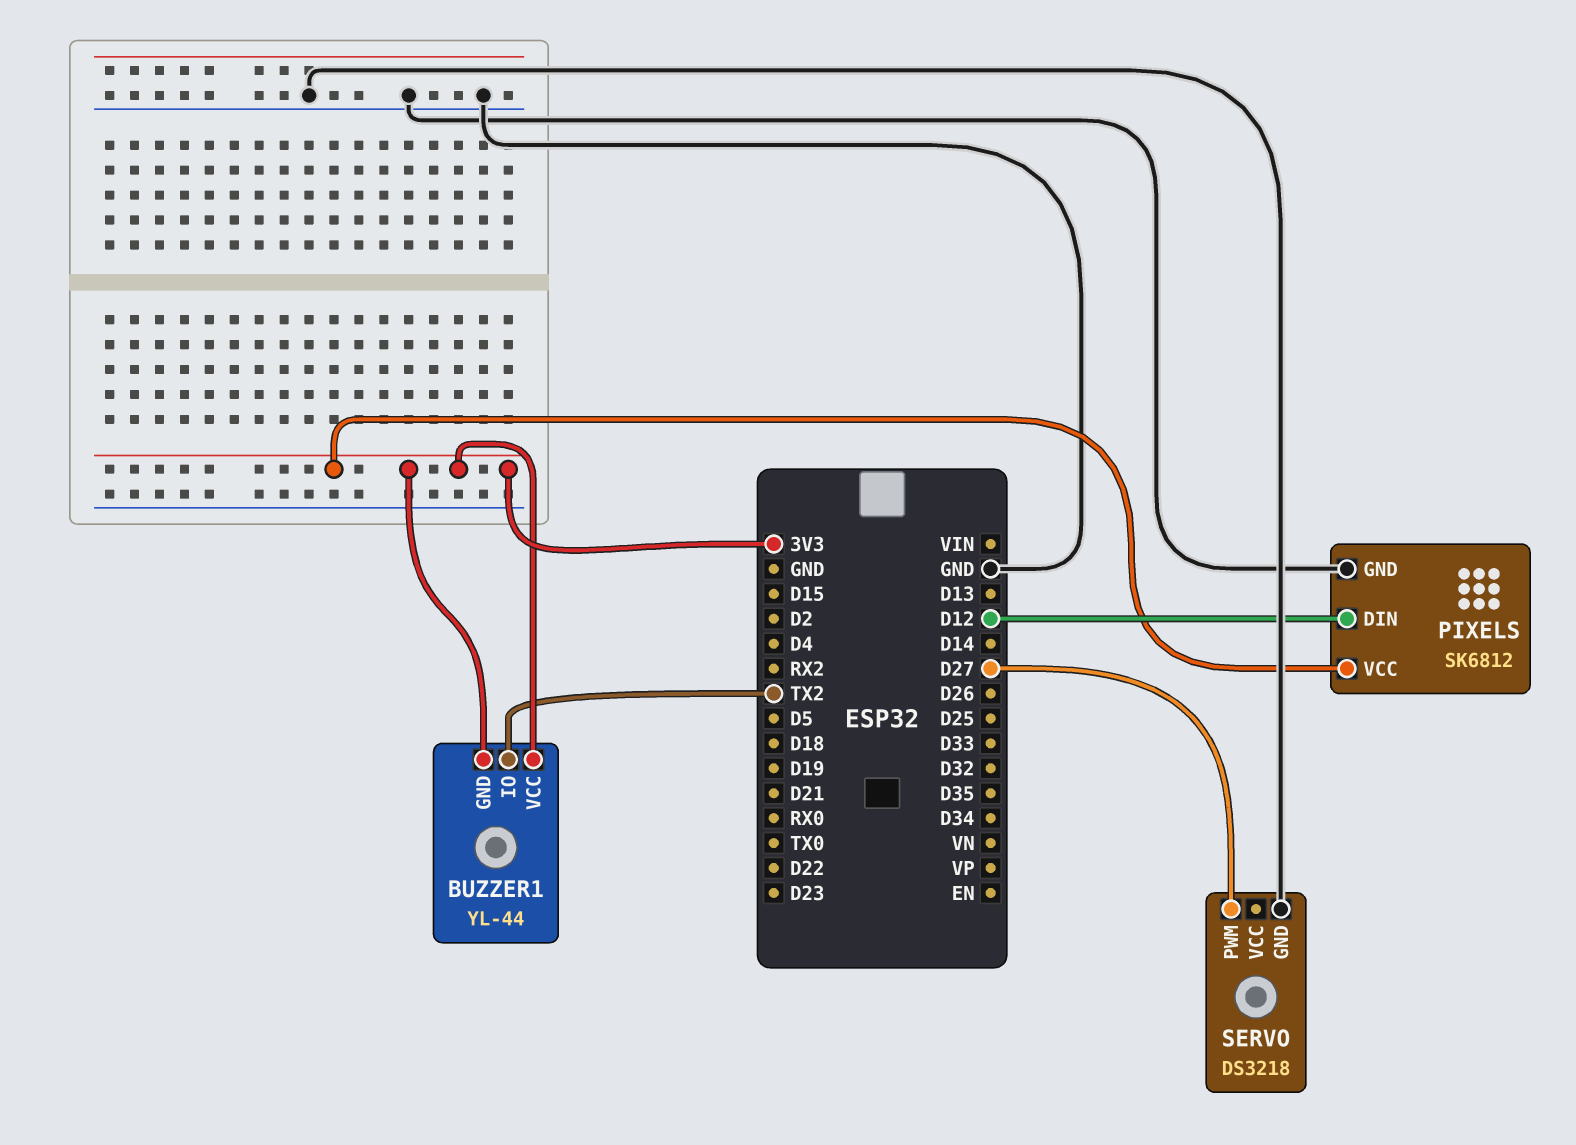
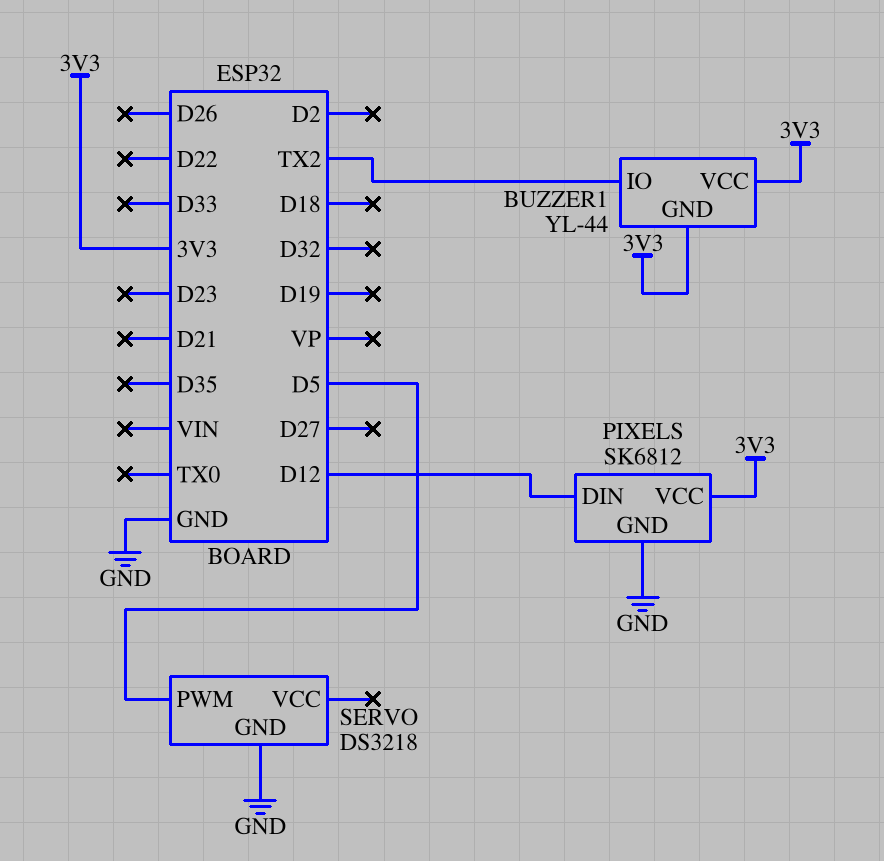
SERVO pin PWM: D27 -> D5

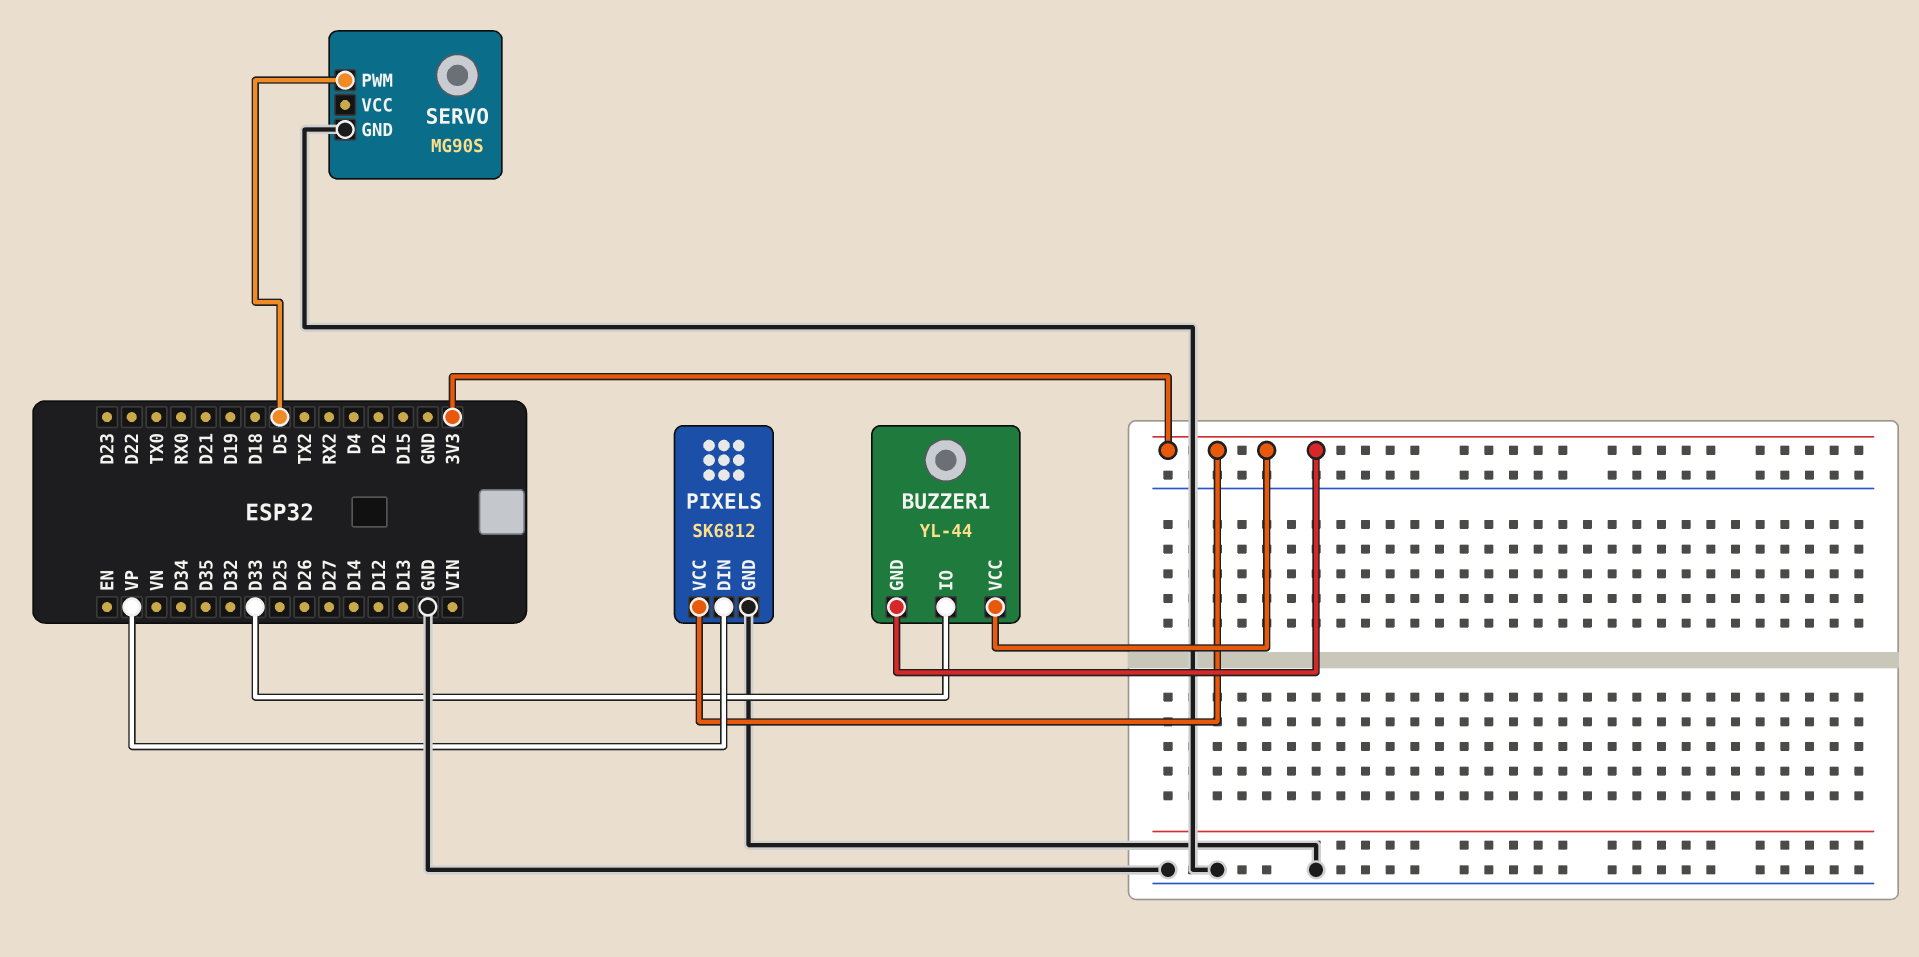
BUZZER1 pin IO: TX2 -> D33
PIXELS pin DIN: D12 -> VP
SERVO: DS3218 -> MG90S

